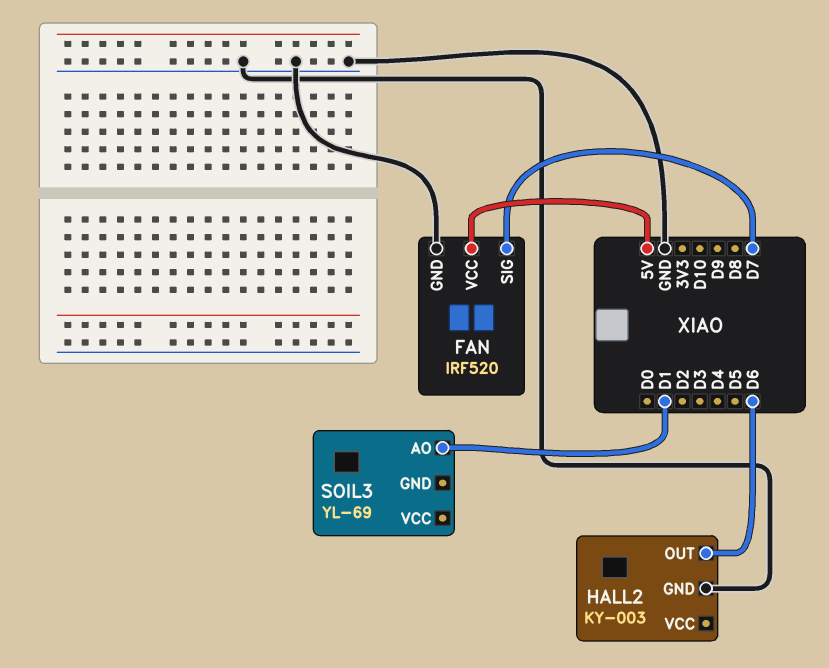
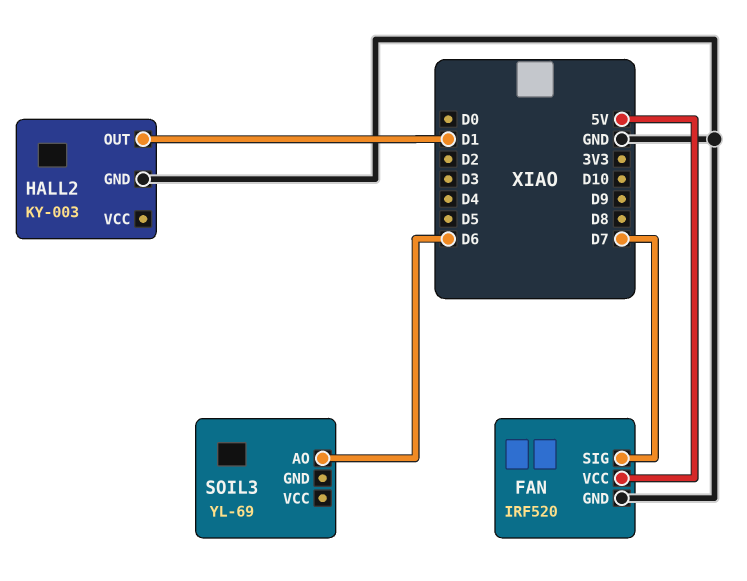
HALL2 pin OUT: D6 -> D1
SOIL3 pin AO: D1 -> D6

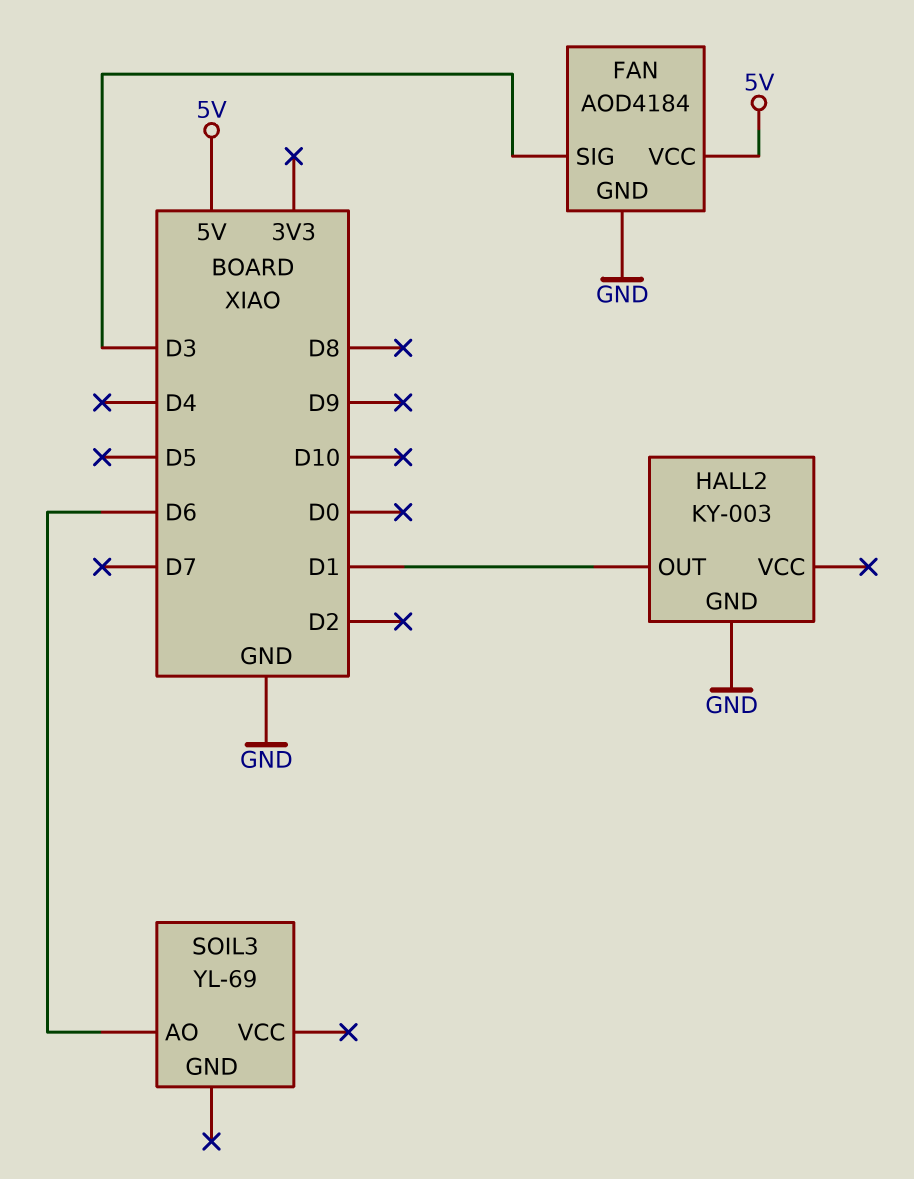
FAN: IRF520 -> AOD4184
FAN pin SIG: D7 -> D3

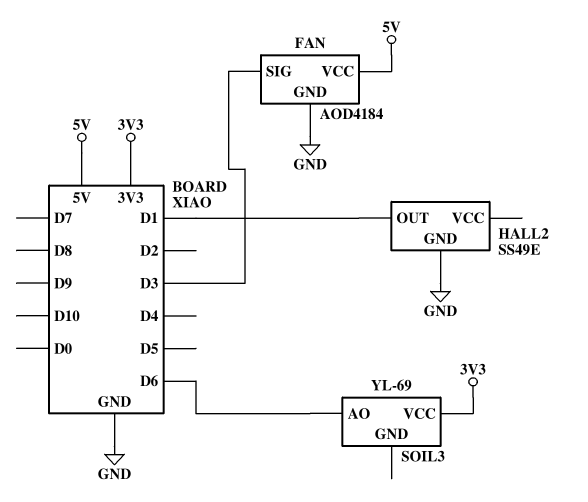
HALL2: KY-003 -> SS49E
SOIL3 pin VCC: none -> 3V3

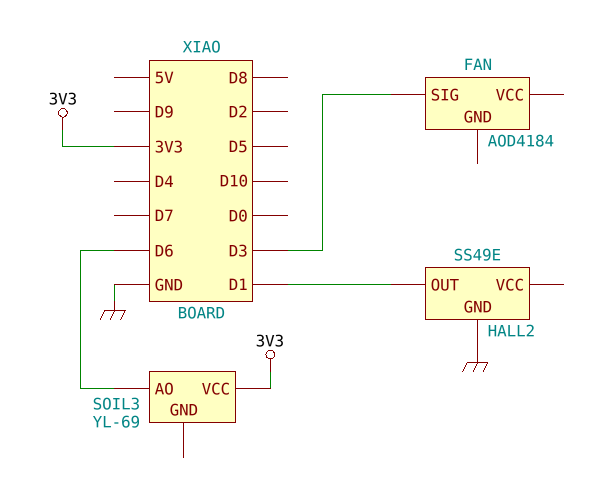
FAN pin GND: GND -> none
FAN pin VCC: 5V -> none

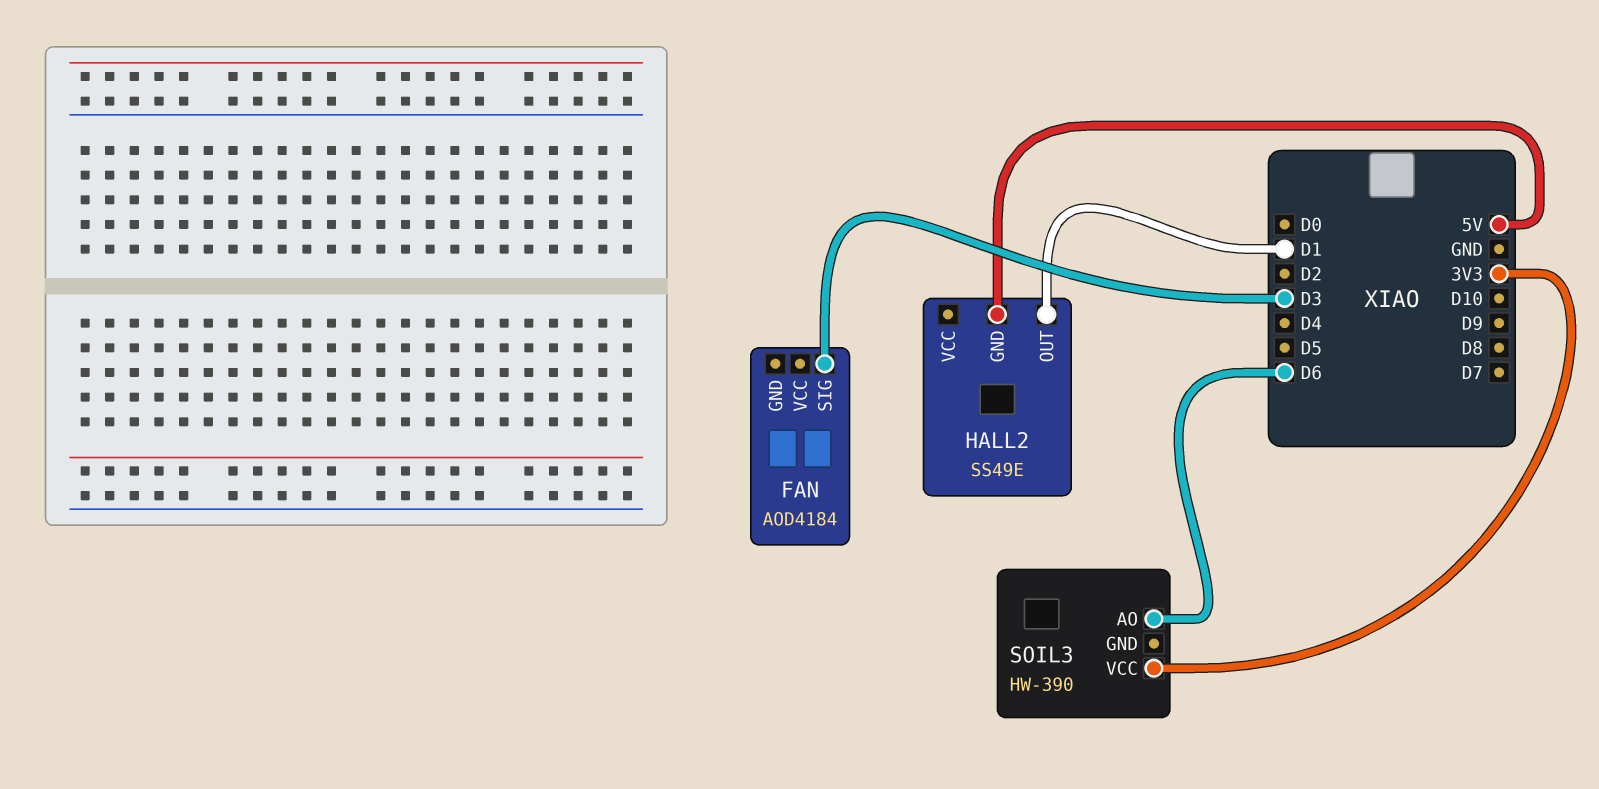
HALL2 pin GND: GND -> 5V
SOIL3: YL-69 -> HW-390

